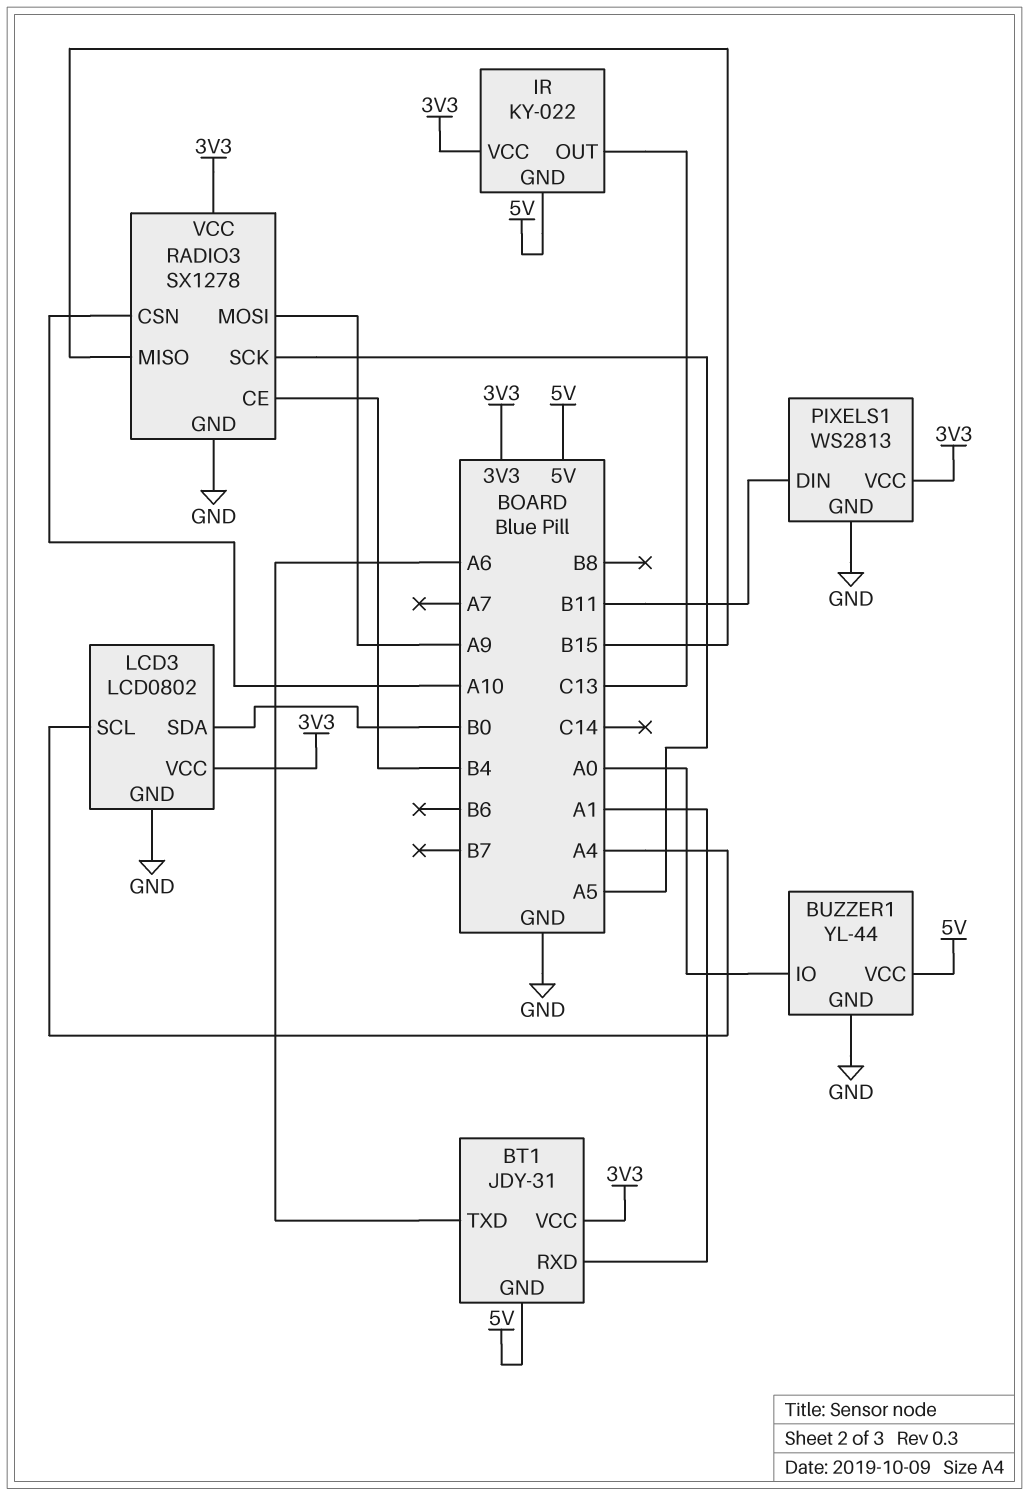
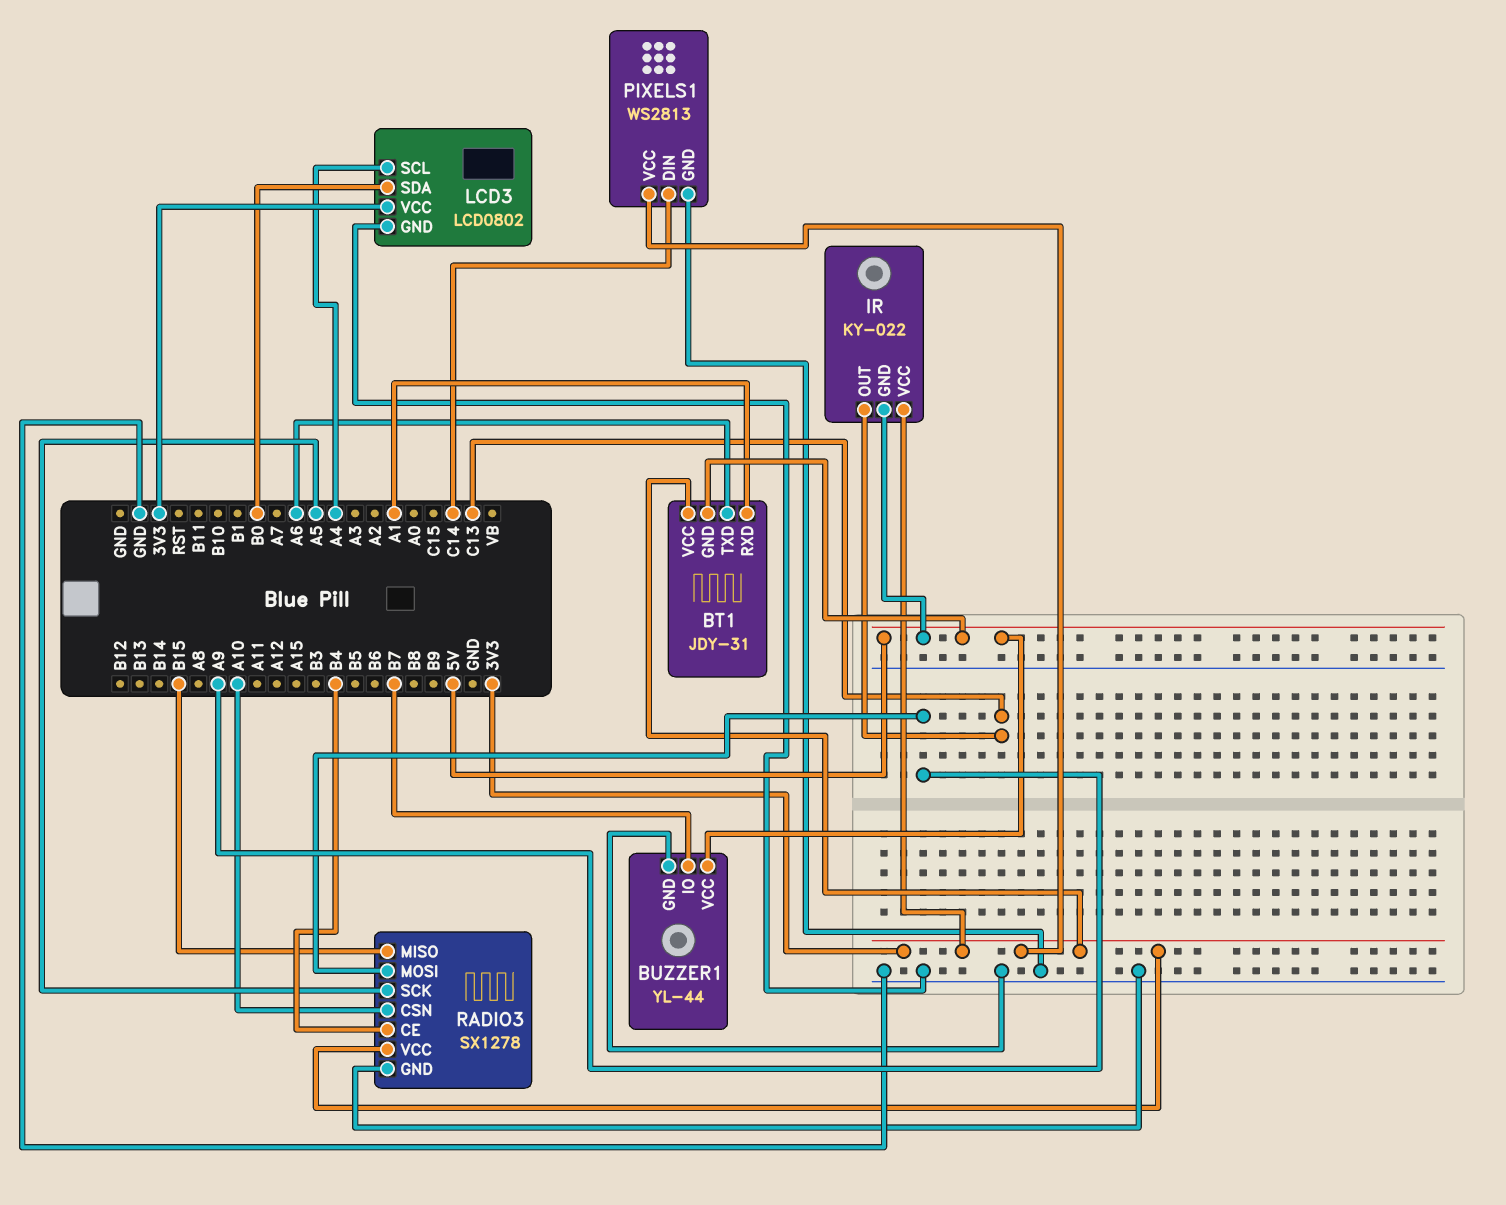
BUZZER1 pin IO: A0 -> B7
PIXELS1 pin DIN: B11 -> C14

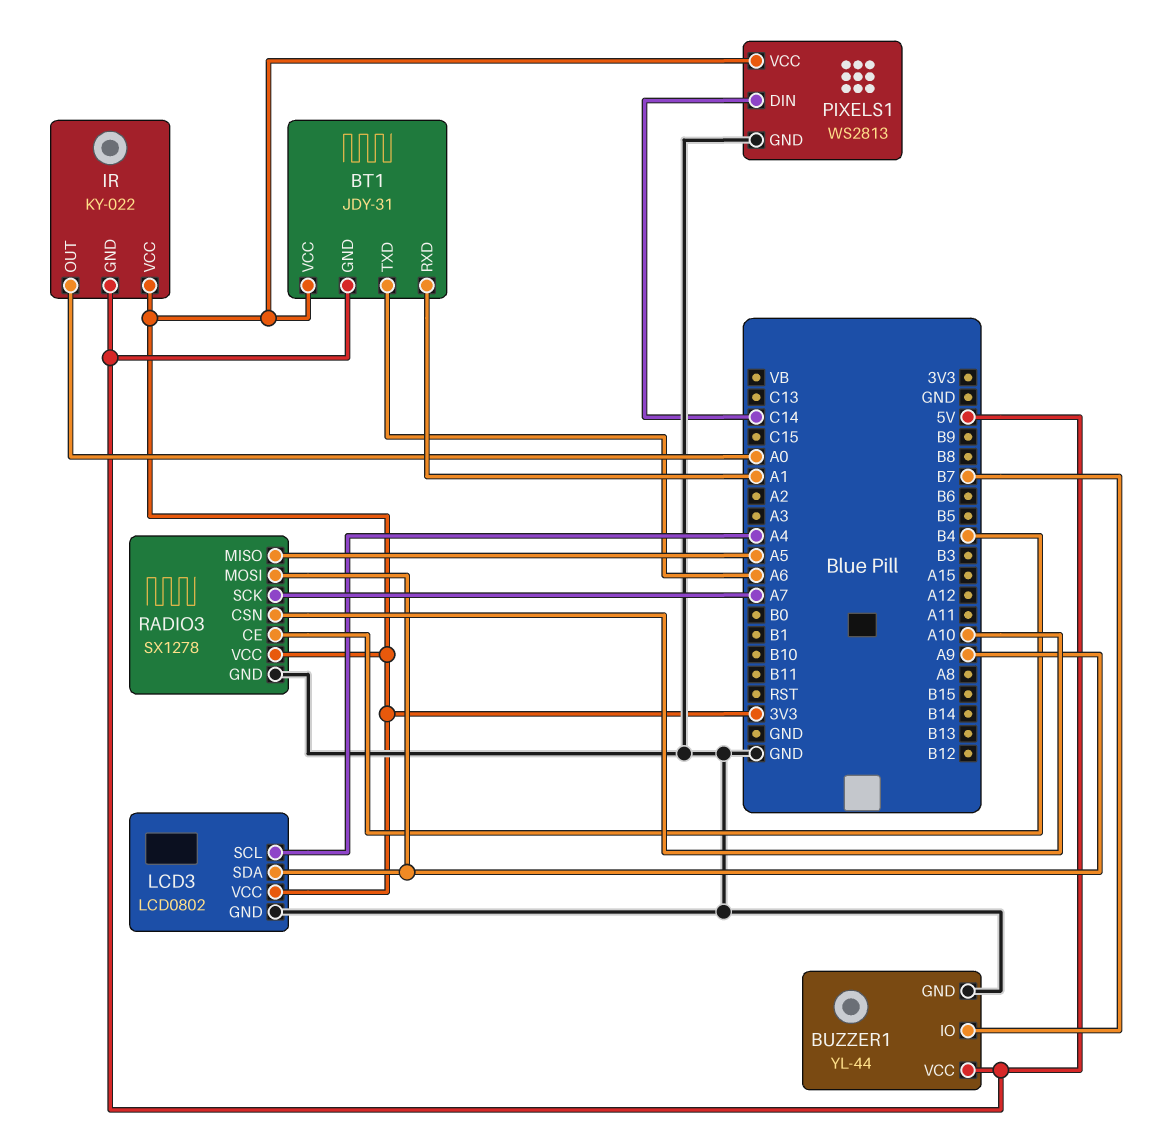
IR pin OUT: C13 -> A0
LCD3 pin SDA: B0 -> A9
RADIO3 pin MISO: B15 -> A5
RADIO3 pin SCK: A5 -> A7

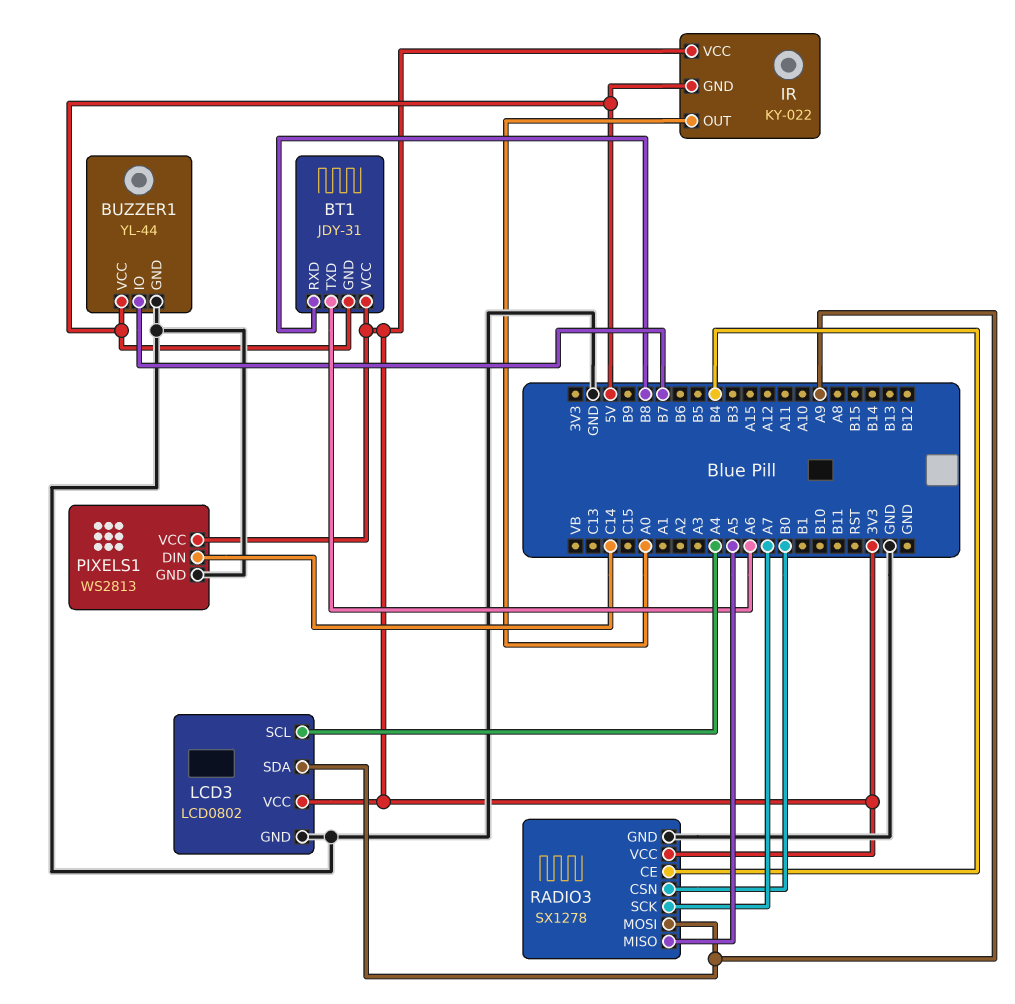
BT1 pin RXD: A1 -> B8
RADIO3 pin CSN: A10 -> B0

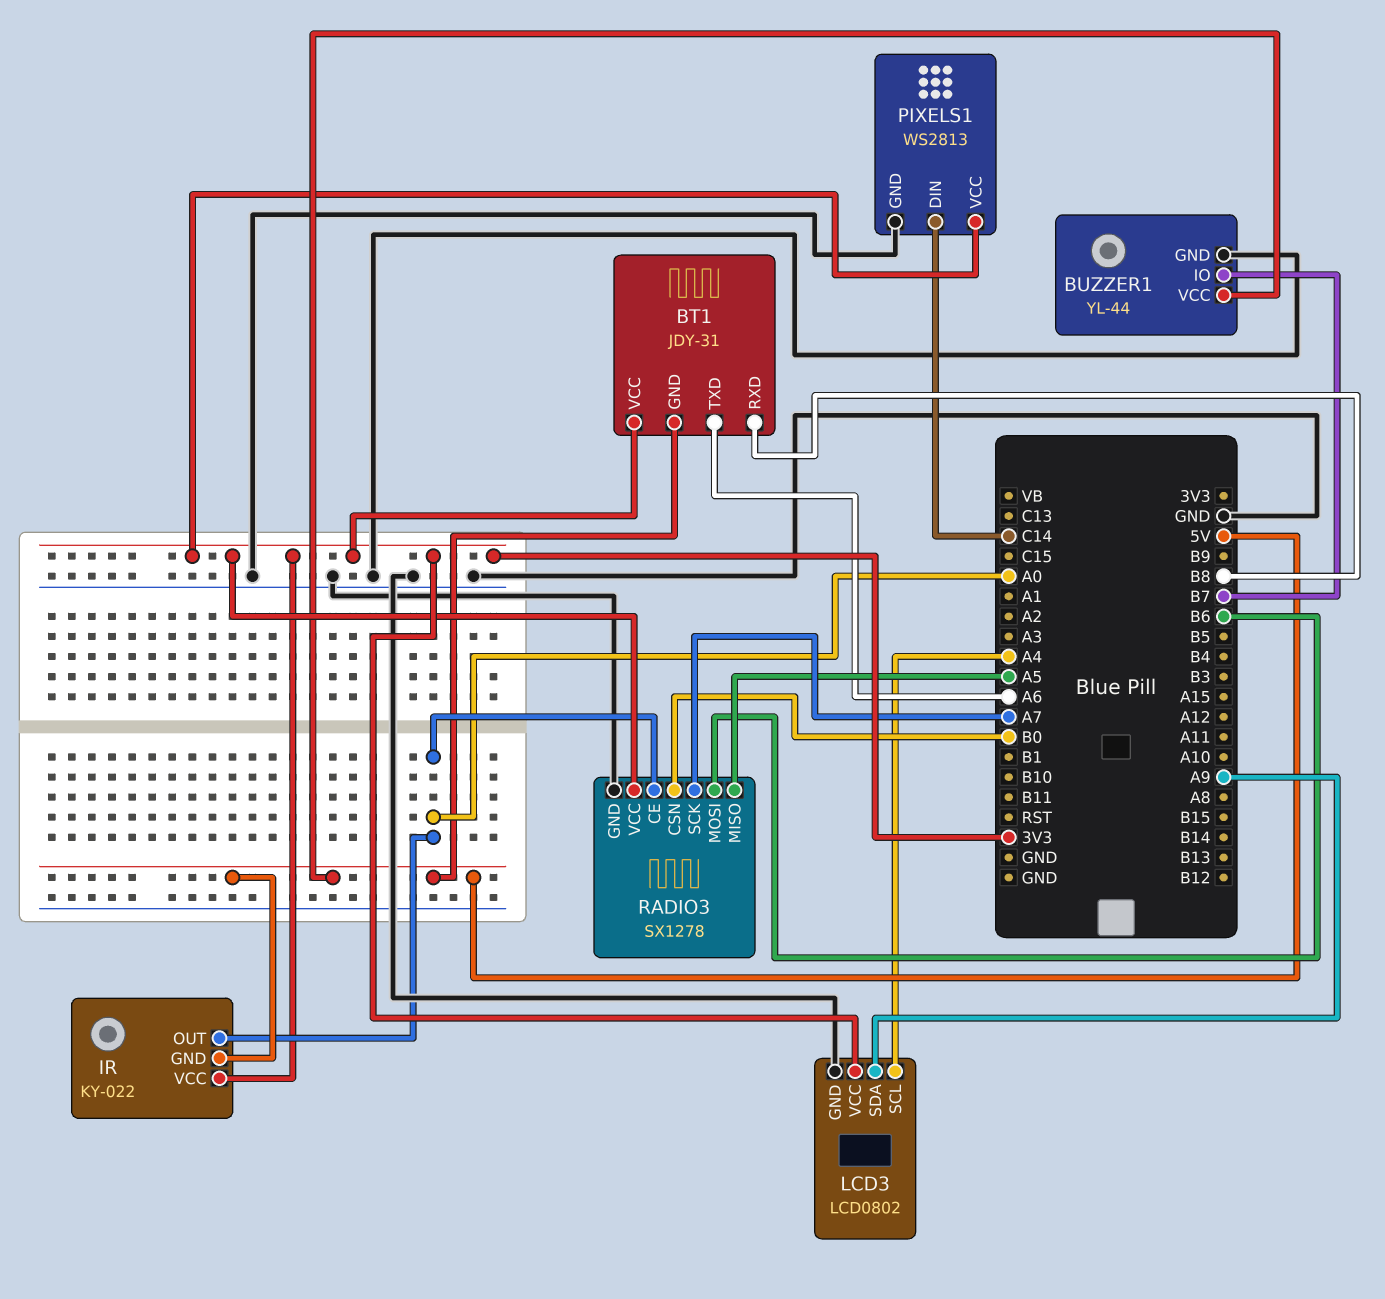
RADIO3 pin CE: B4 -> A0
RADIO3 pin MOSI: A9 -> B6

